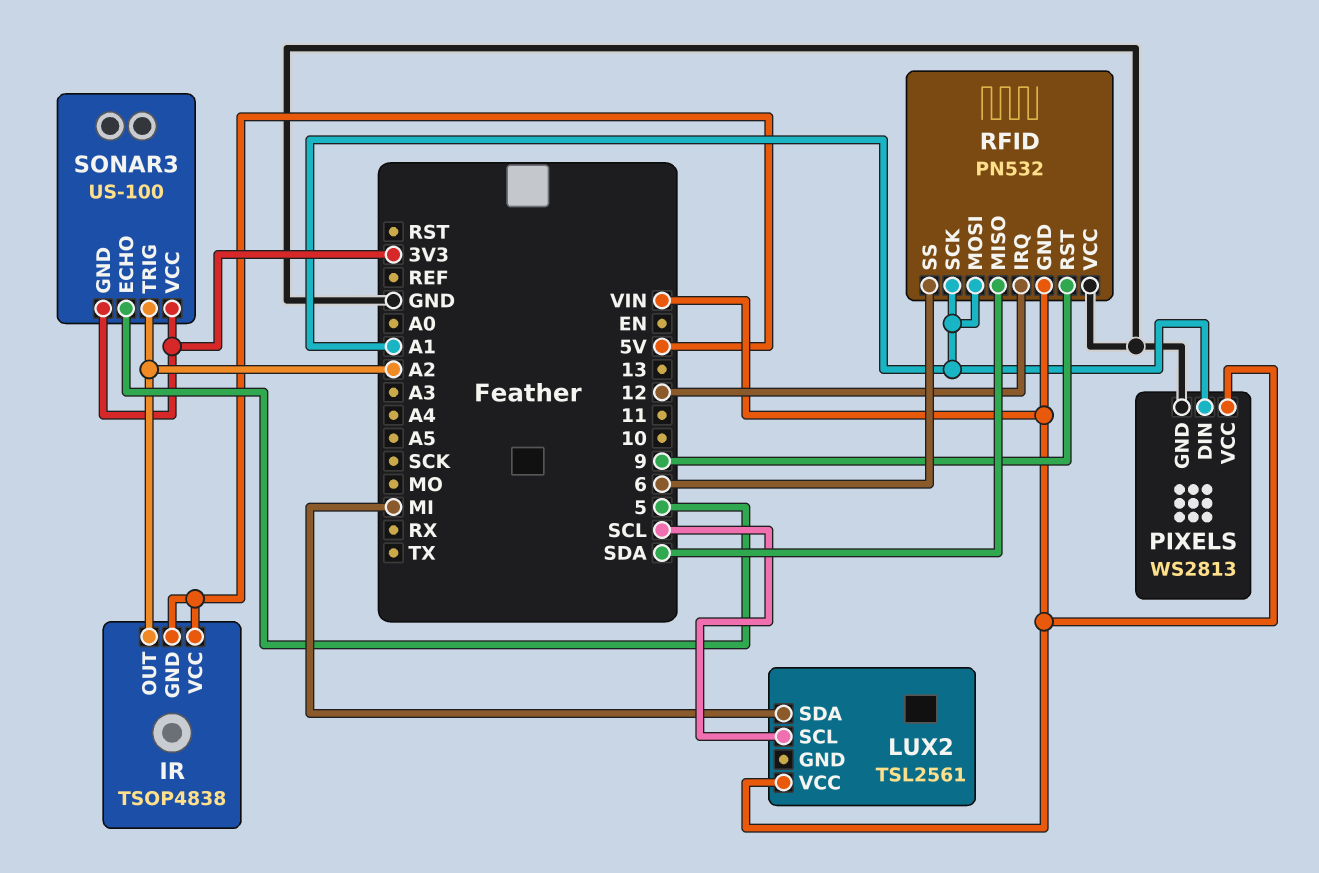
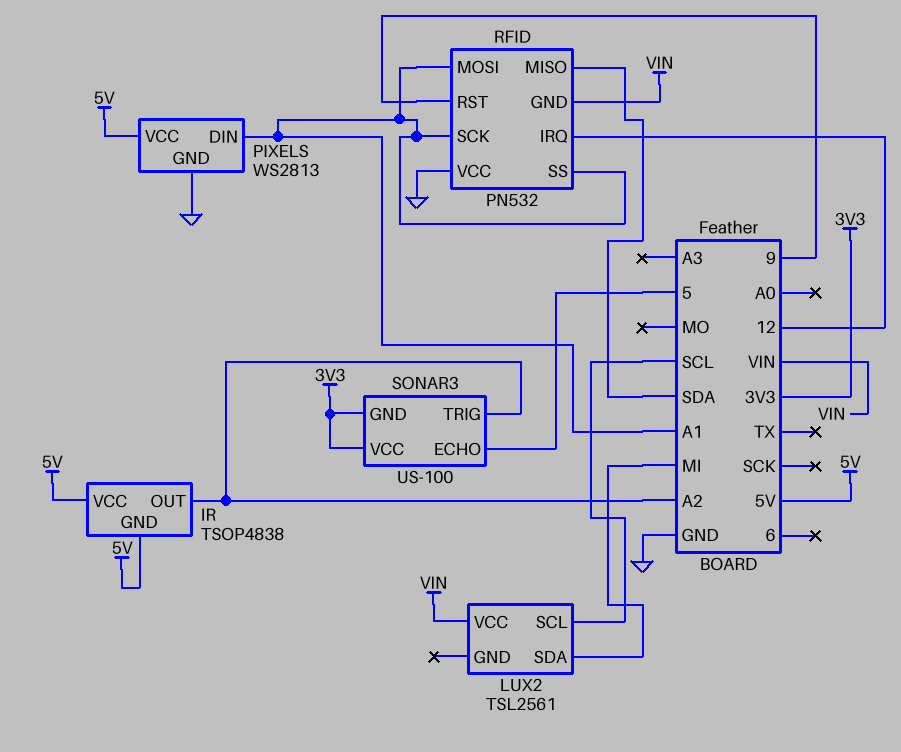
PIXELS pin VCC: VIN -> 5V
RFID pin SS: 6 -> A1

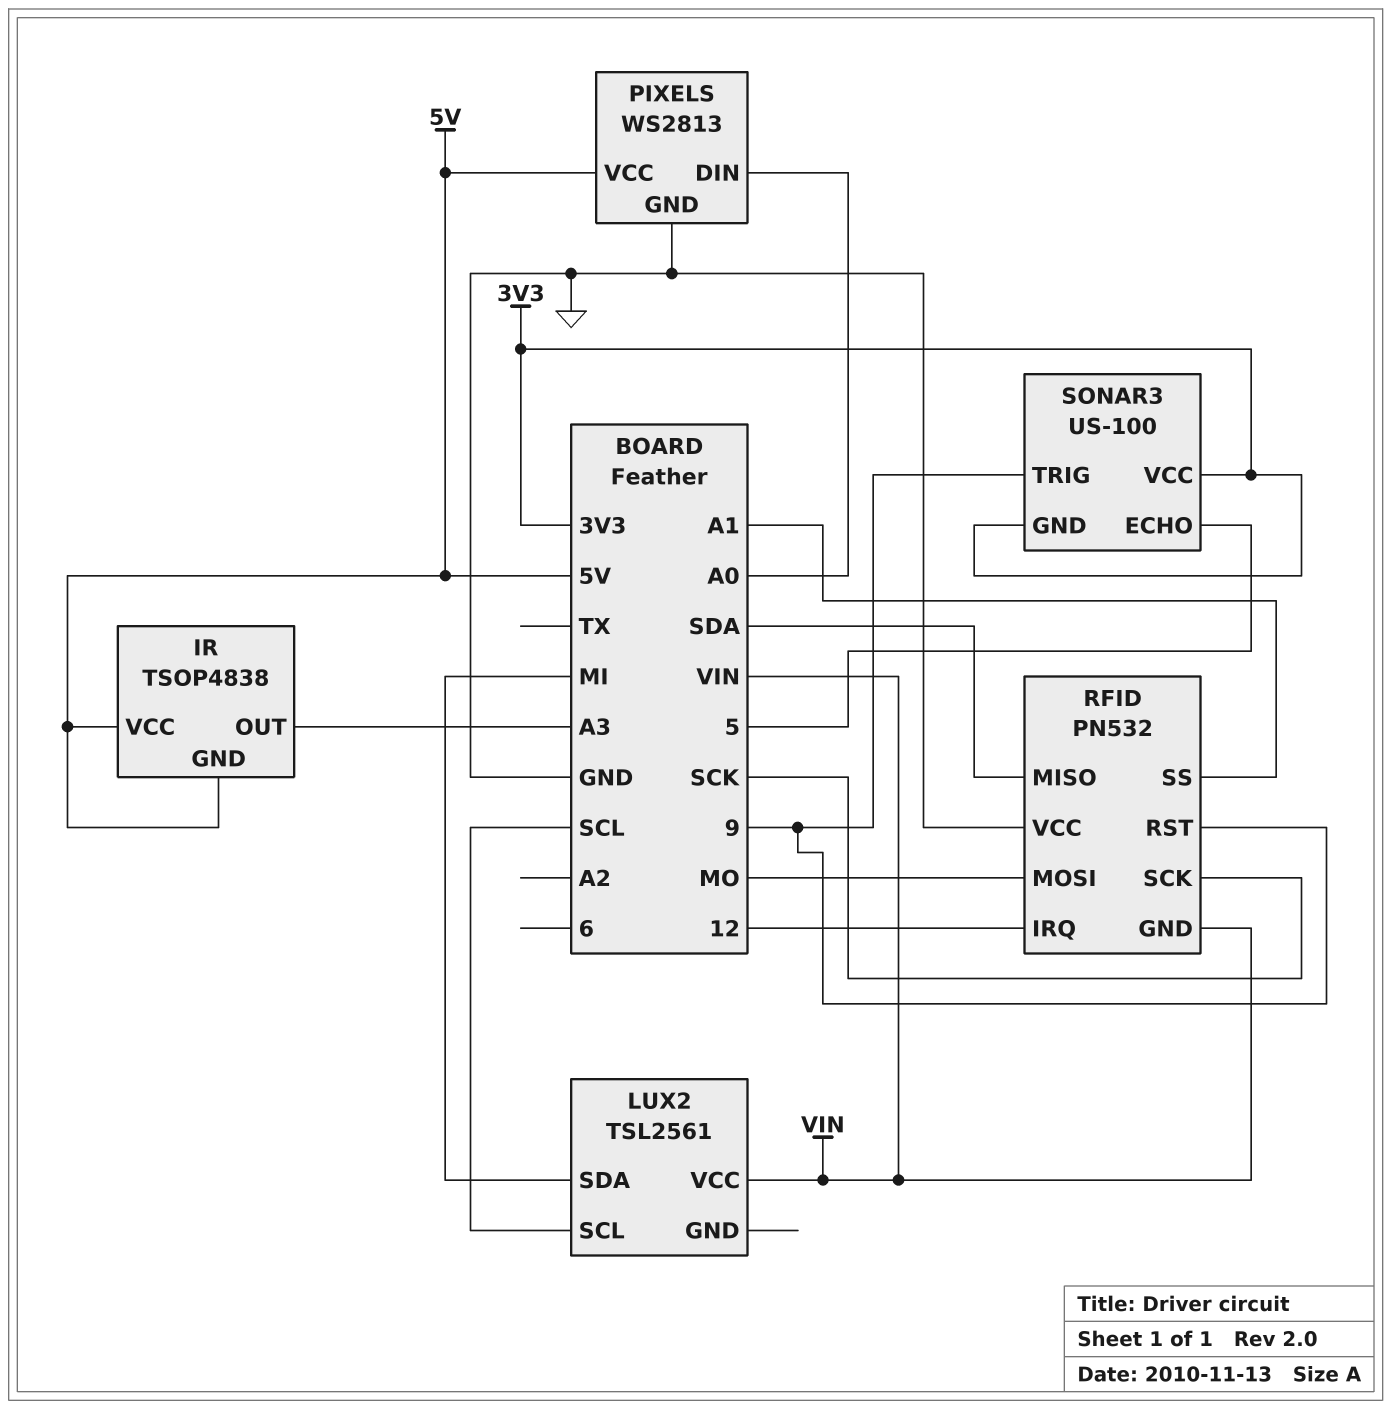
IR pin OUT: A2 -> A3
PIXELS pin DIN: A1 -> A0
RFID pin MOSI: A1 -> MO
RFID pin SCK: A1 -> SCK
SONAR3 pin TRIG: A2 -> 9

